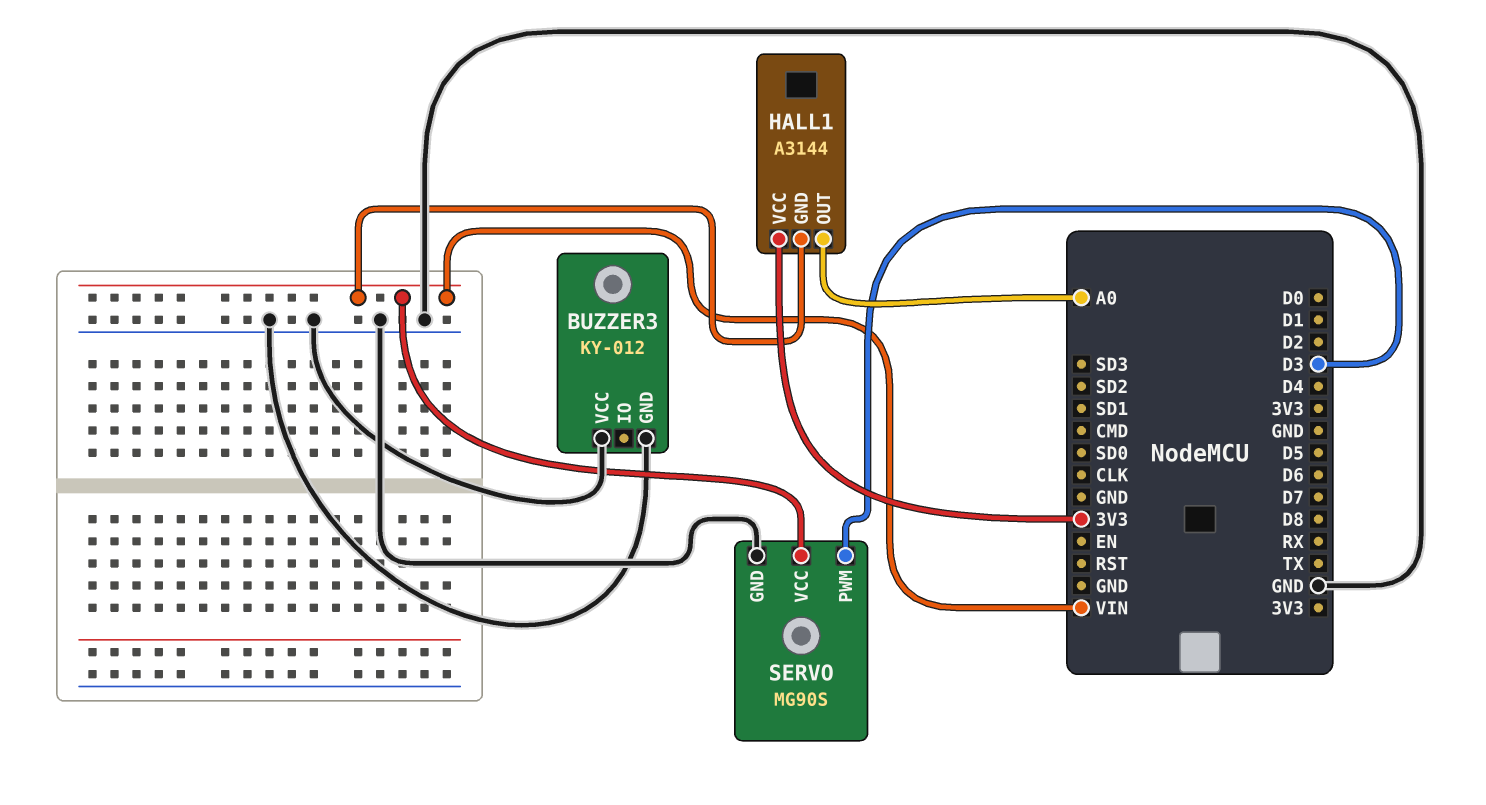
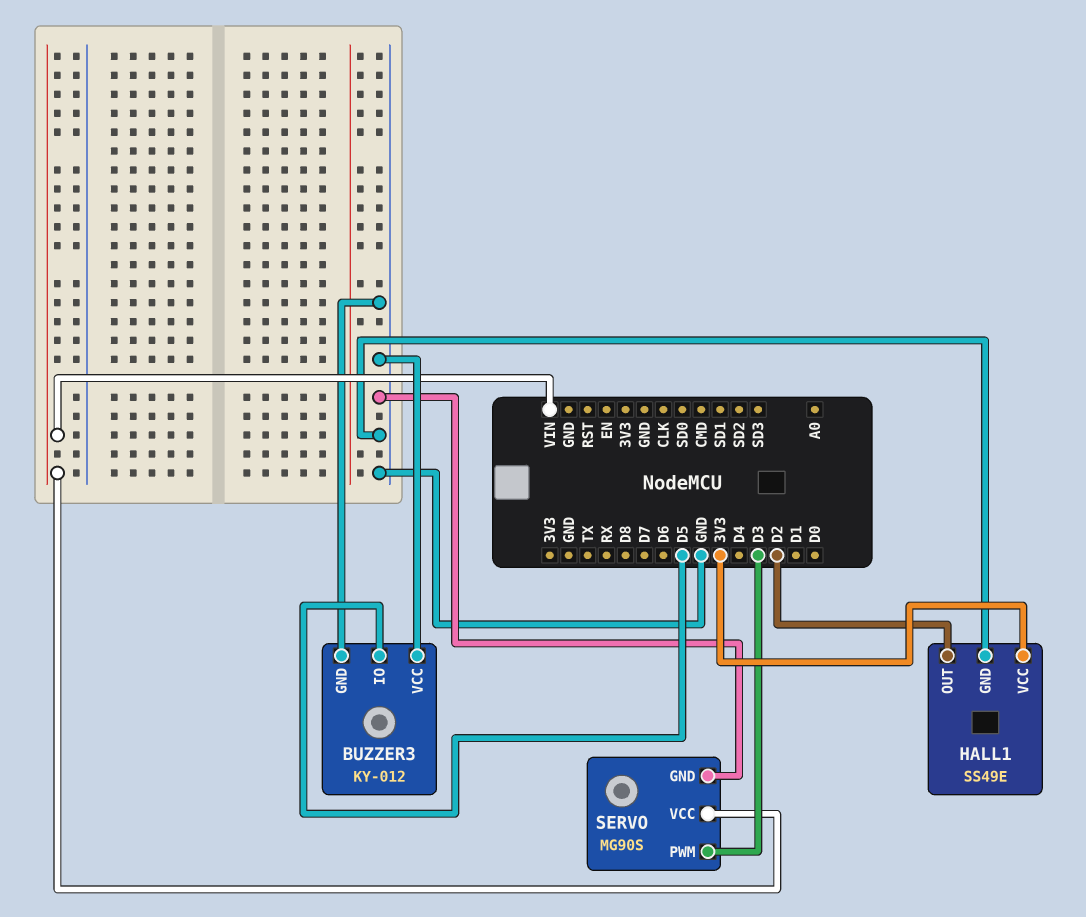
BUZZER3 pin IO: none -> D5
HALL1: A3144 -> SS49E
HALL1 pin GND: VIN -> GND
HALL1 pin OUT: A0 -> D2

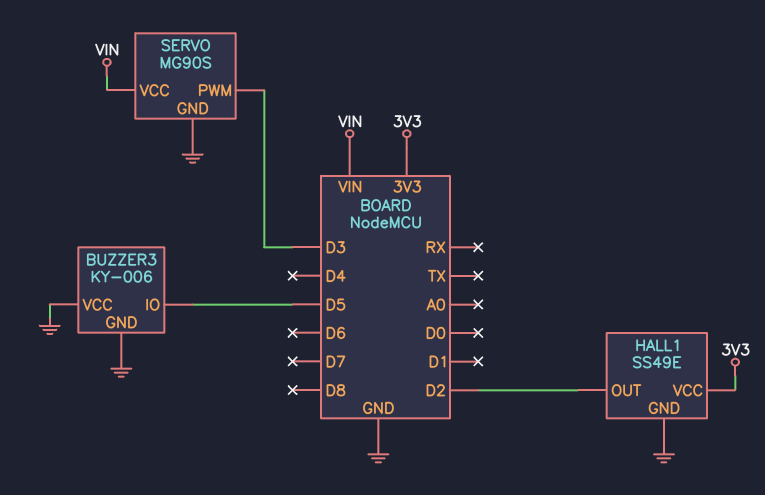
BUZZER3: KY-012 -> KY-006

